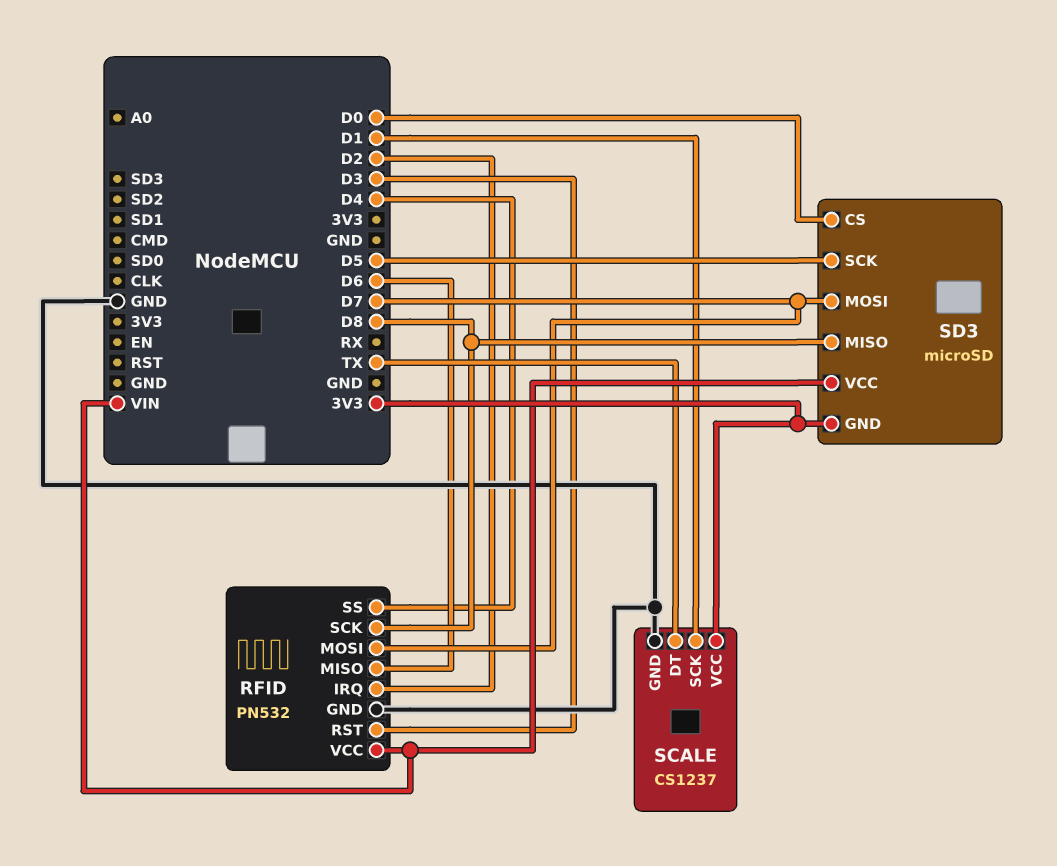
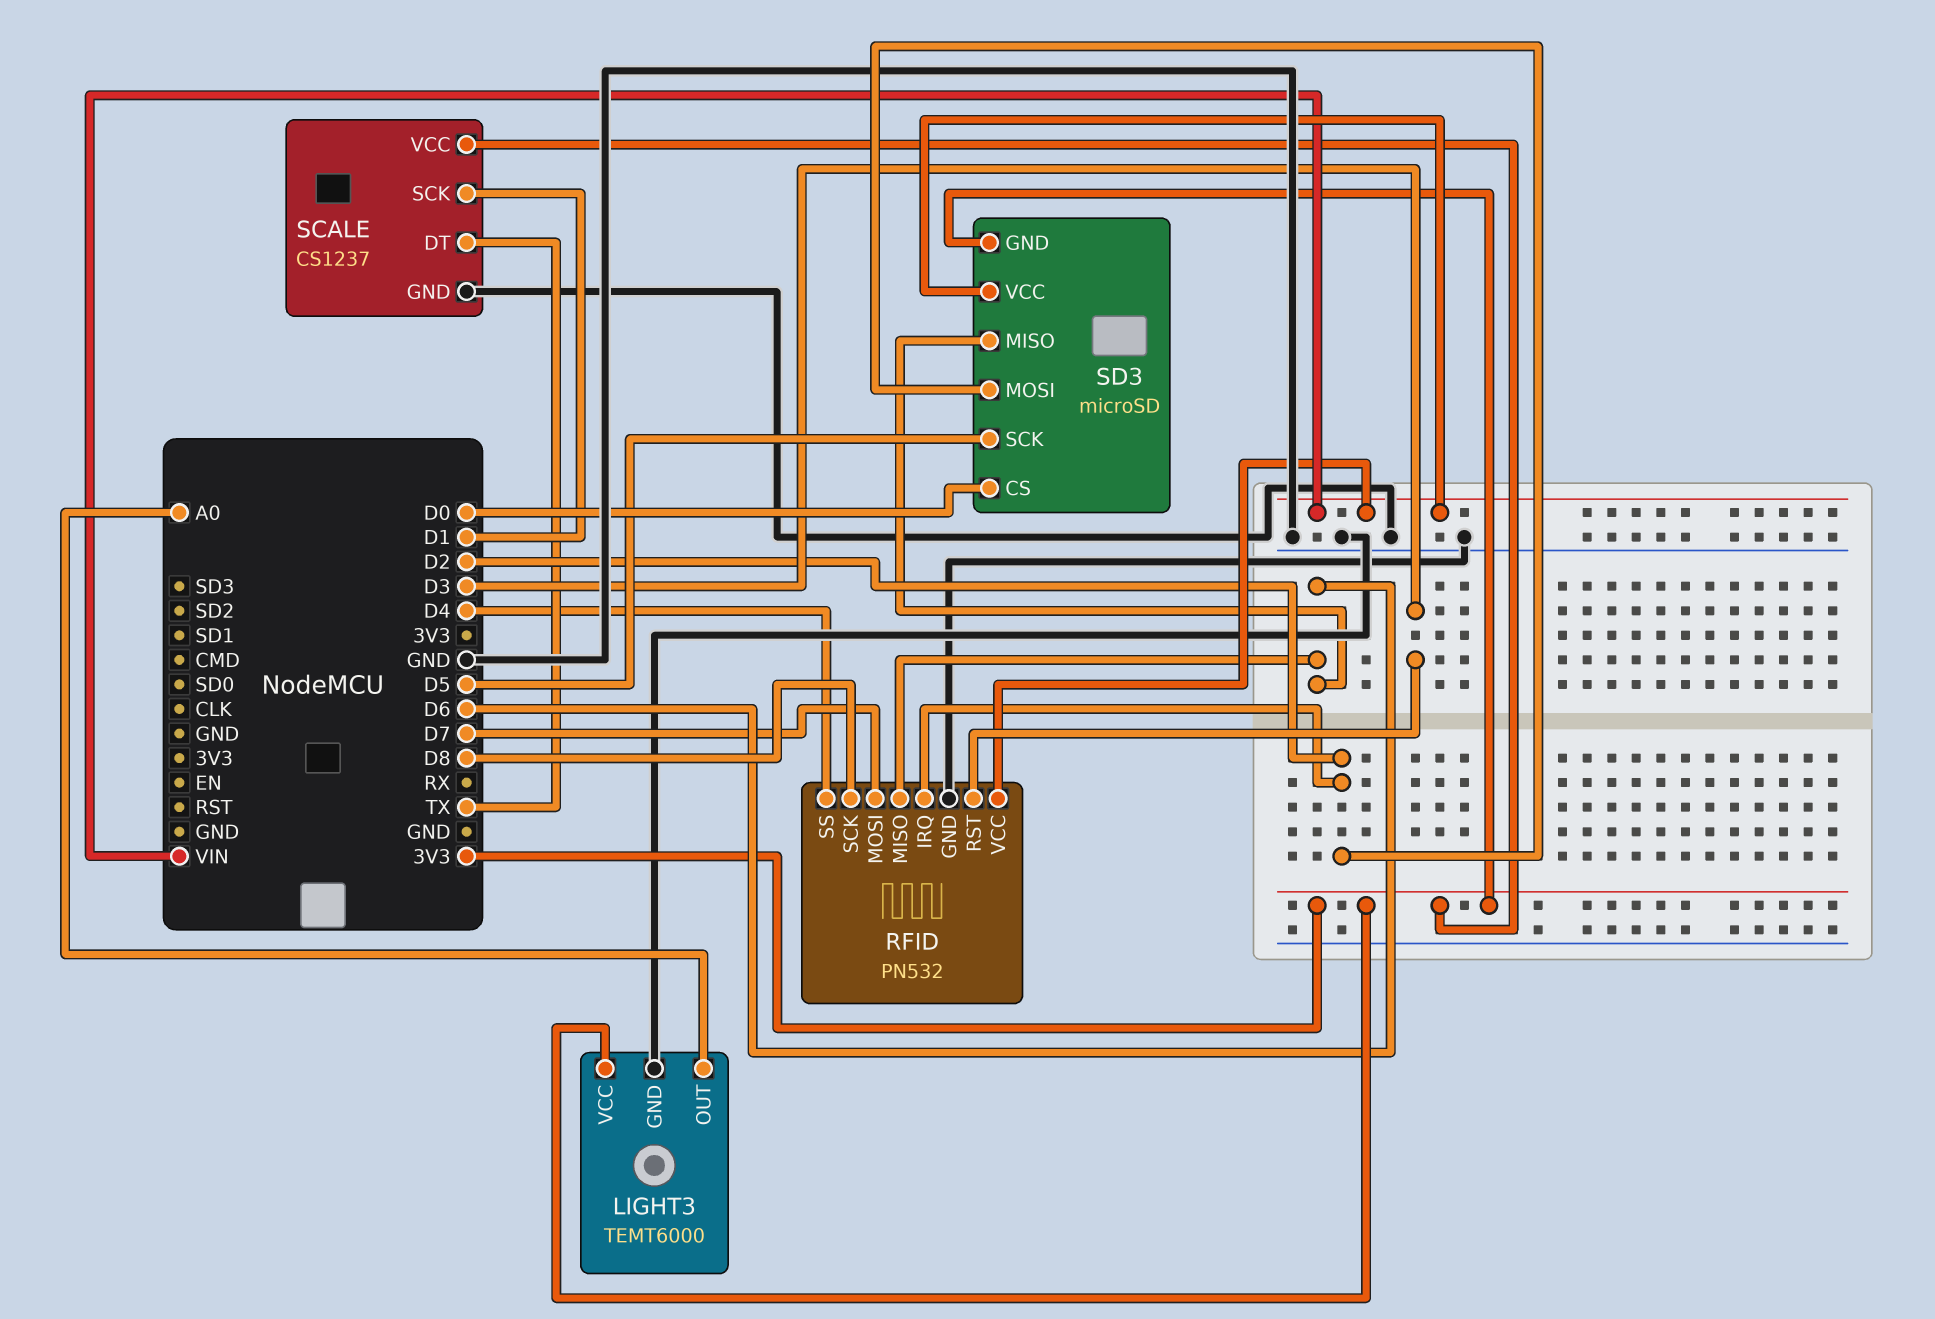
LIGHT3: none -> TEMT6000
LIGHT3 pin GND: none -> GND
LIGHT3 pin OUT: none -> A0
LIGHT3 pin VCC: none -> 3V3
SD3 pin MISO: D8 -> D6
SD3 pin MOSI: D7 -> D2

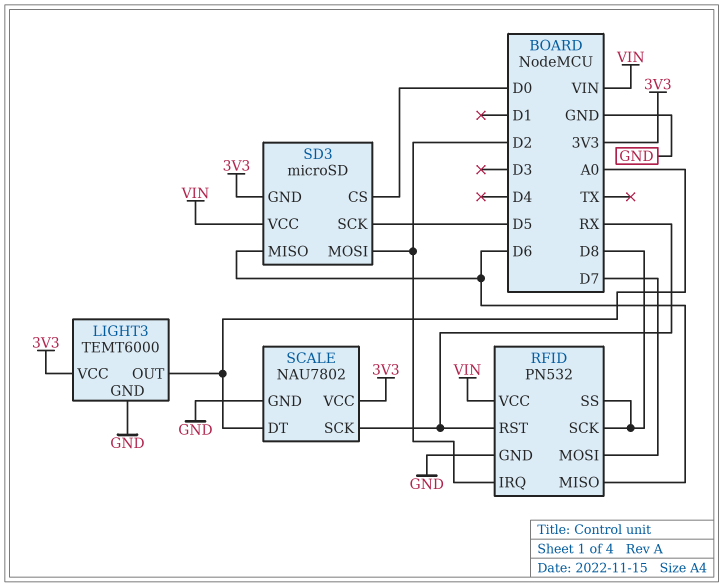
RFID pin RST: D3 -> RX
RFID pin SS: D4 -> D8
SCALE: CS1237 -> NAU7802
SCALE pin DT: TX -> A0
SCALE pin SCK: D1 -> RX

